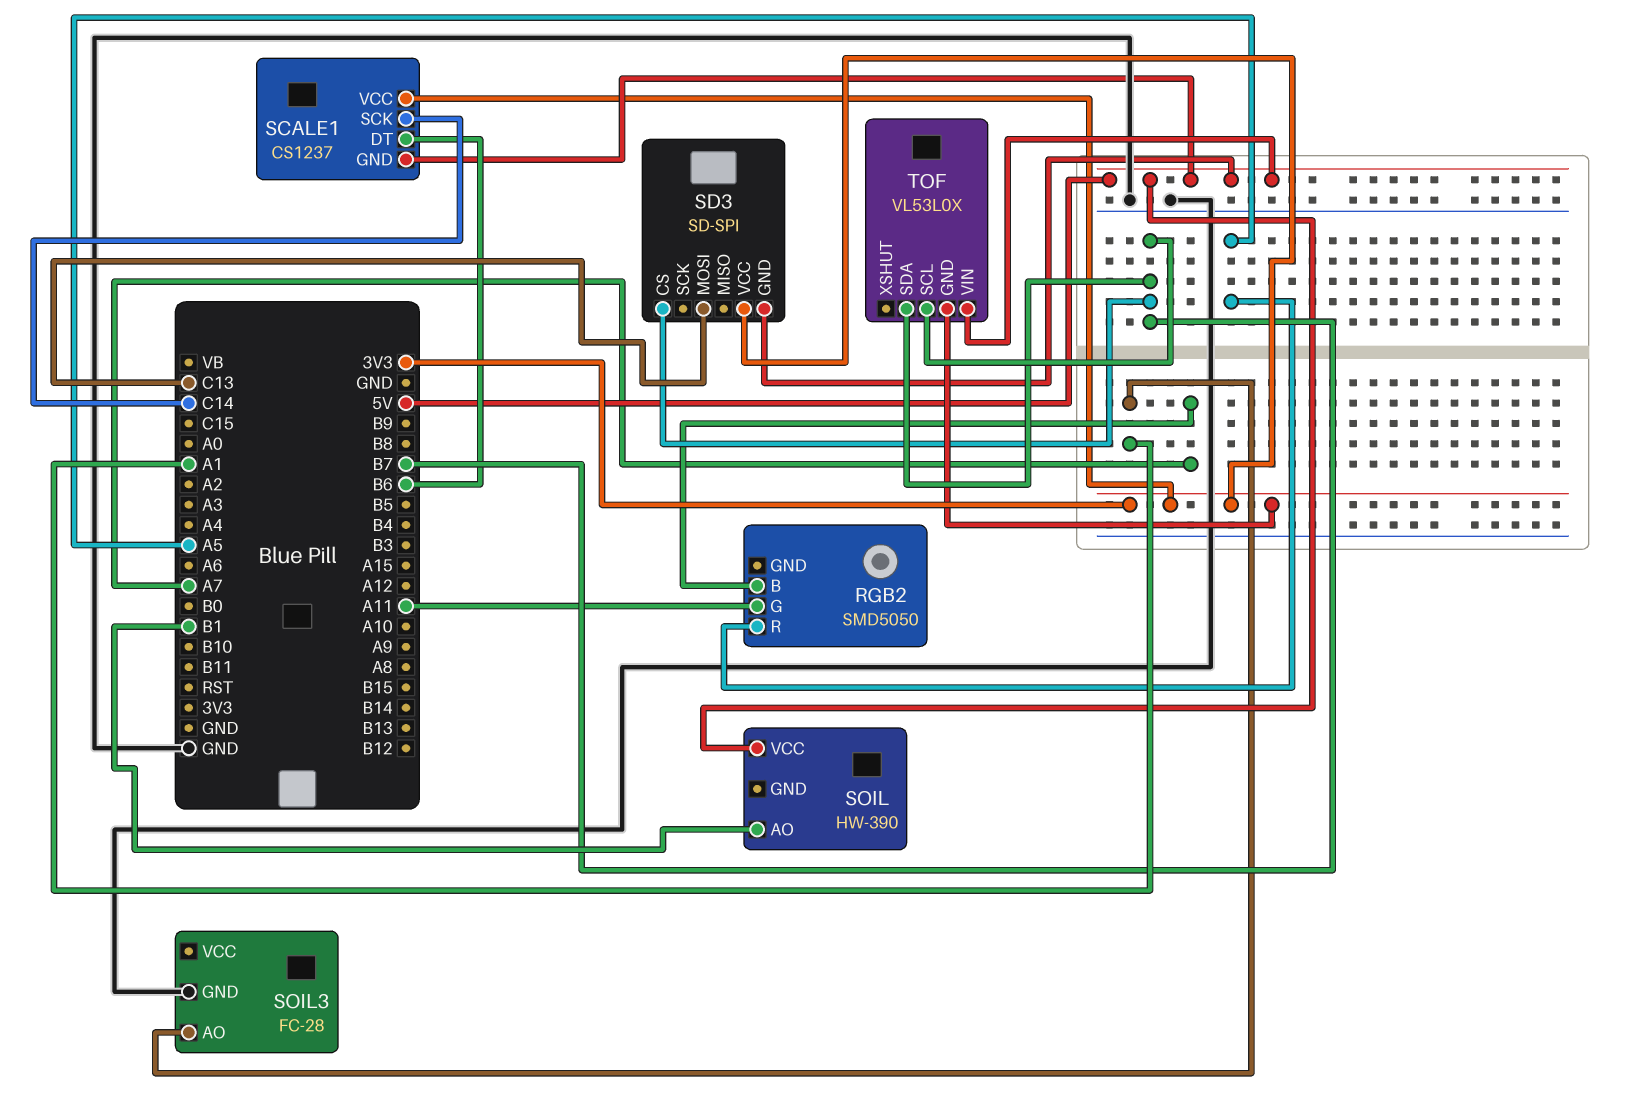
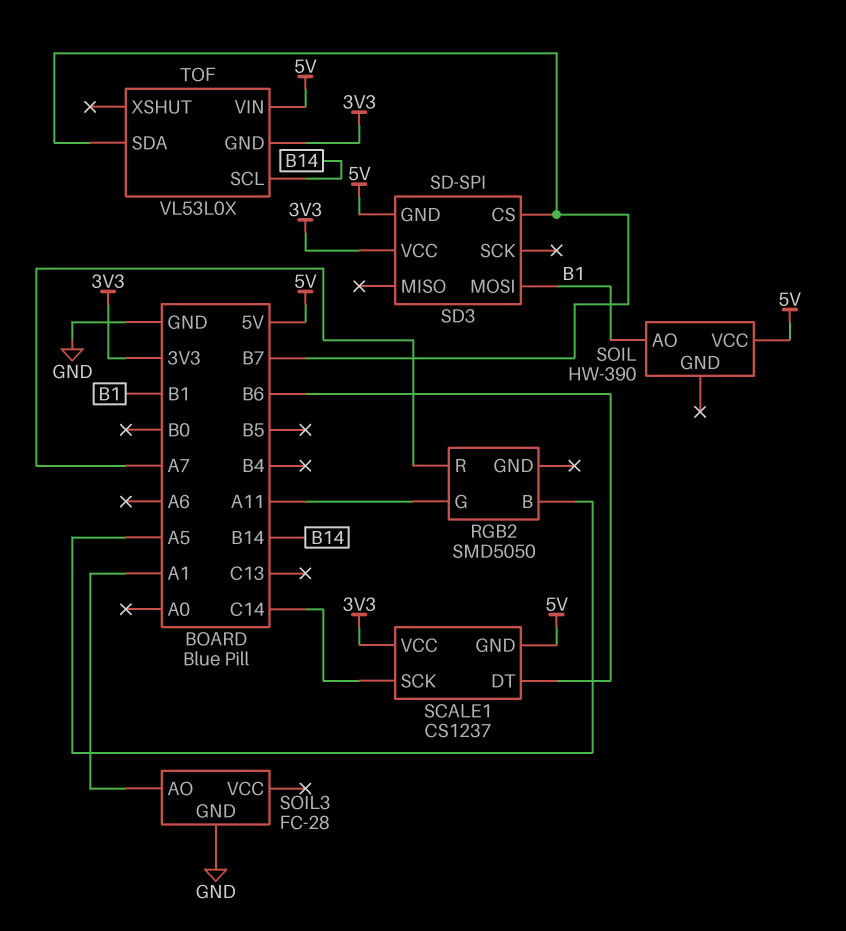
RGB2 pin B: A7 -> A5
RGB2 pin R: A5 -> A7
SD3 pin MOSI: C13 -> B1
TOF pin SCL: B7 -> B14

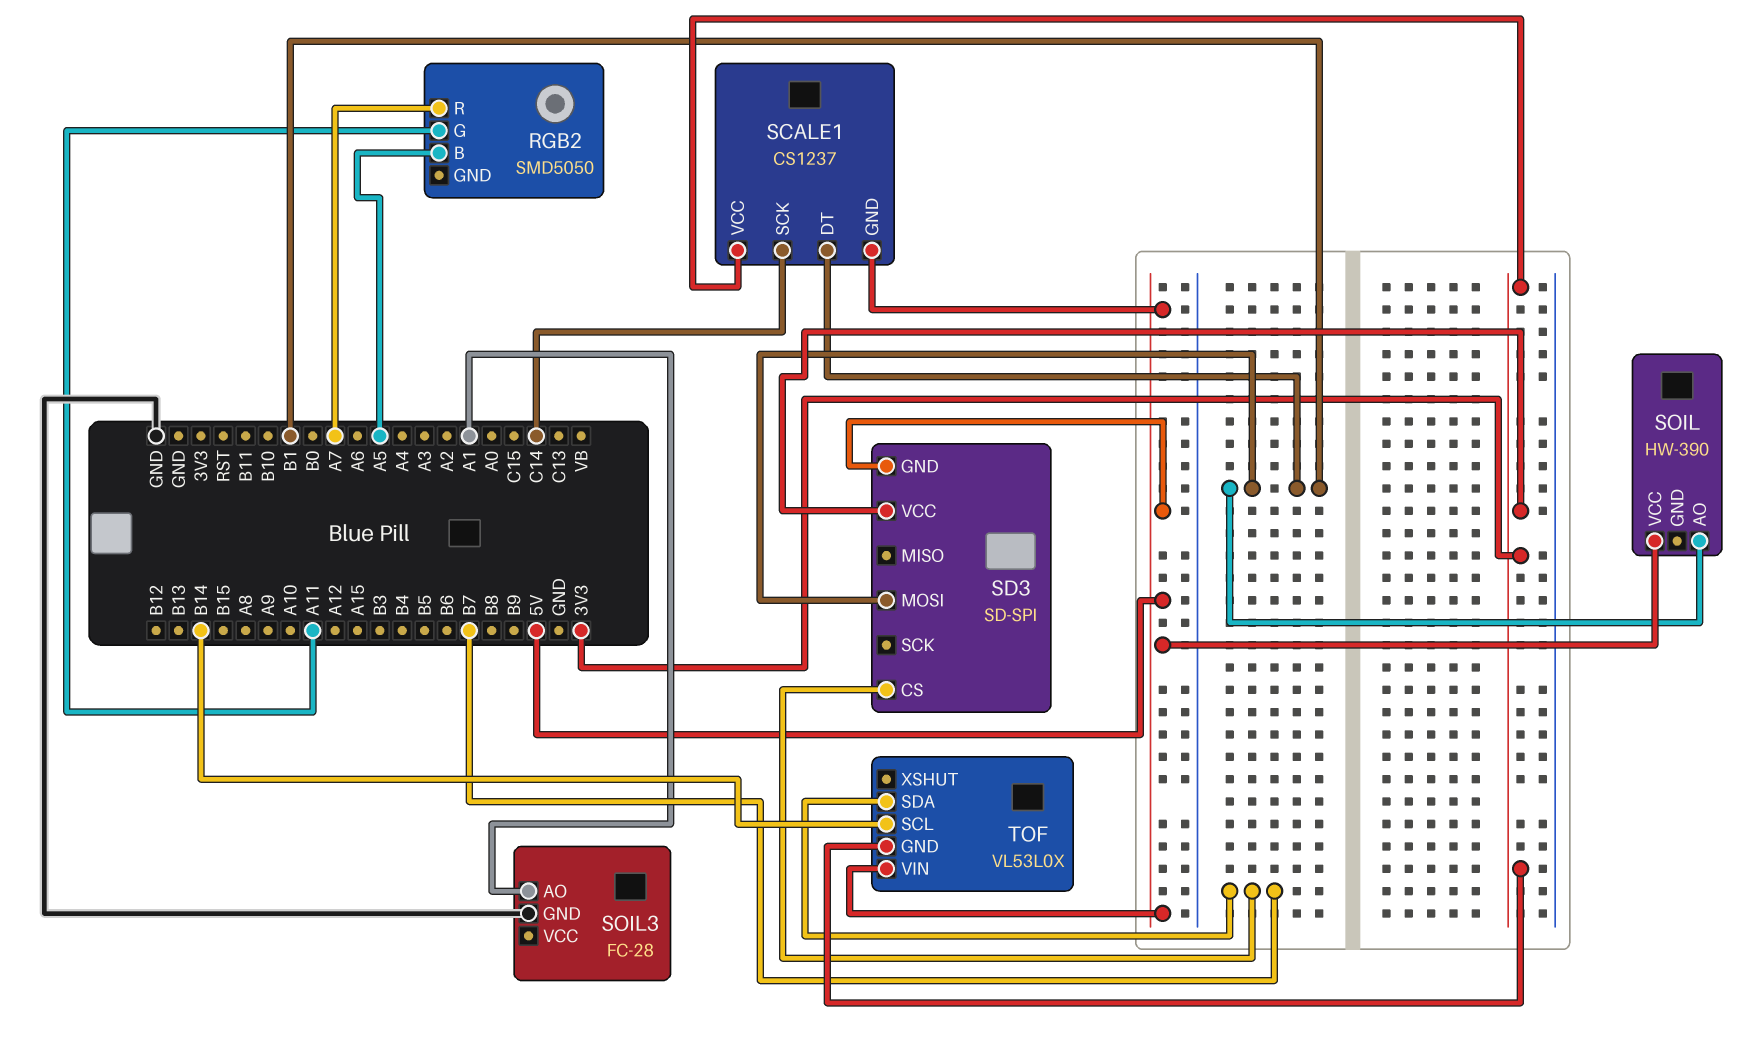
SCALE1 pin DT: B6 -> B1

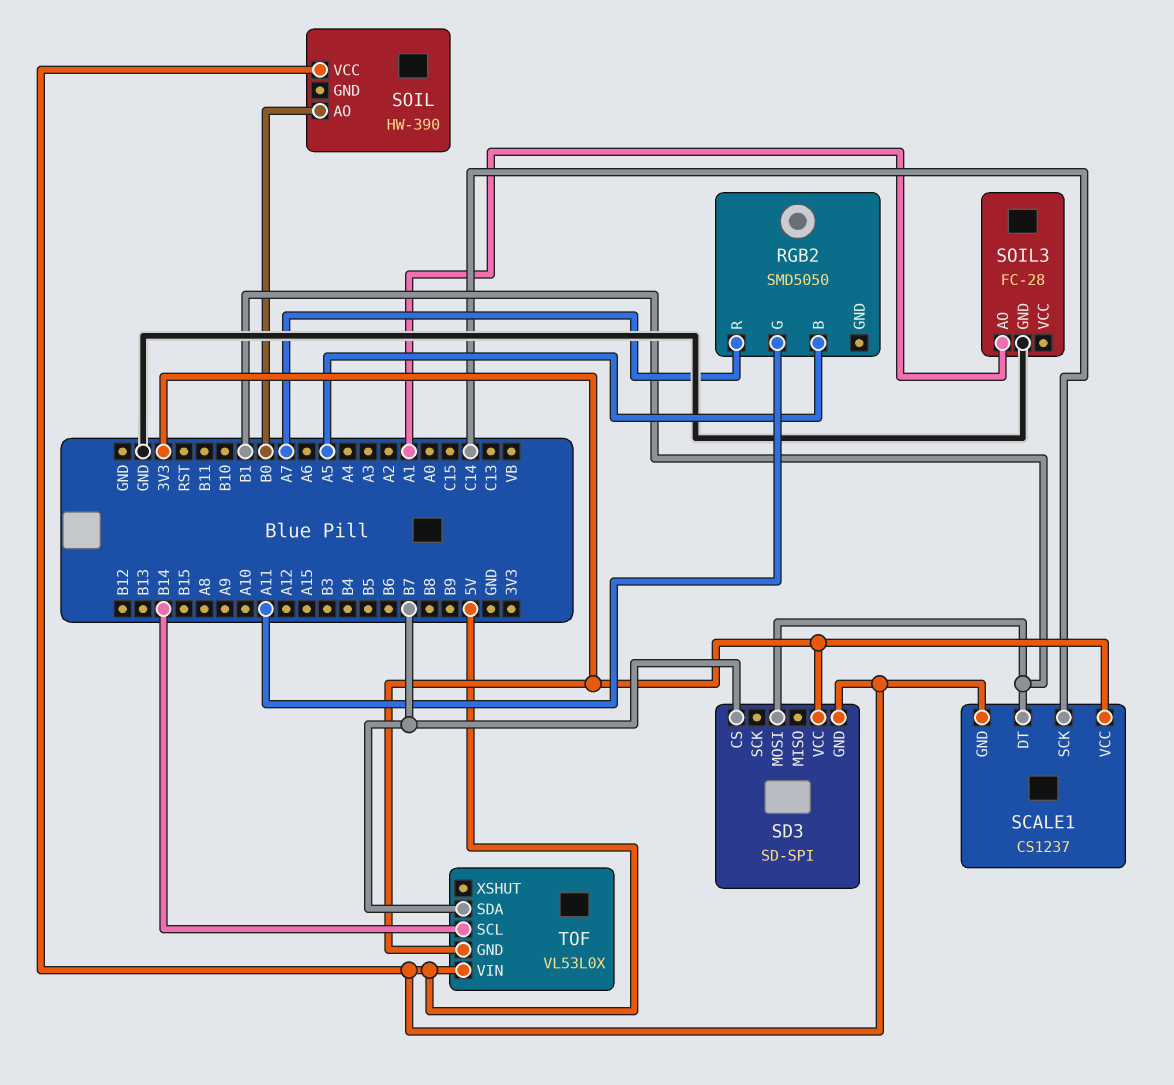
SOIL pin AO: B1 -> B0

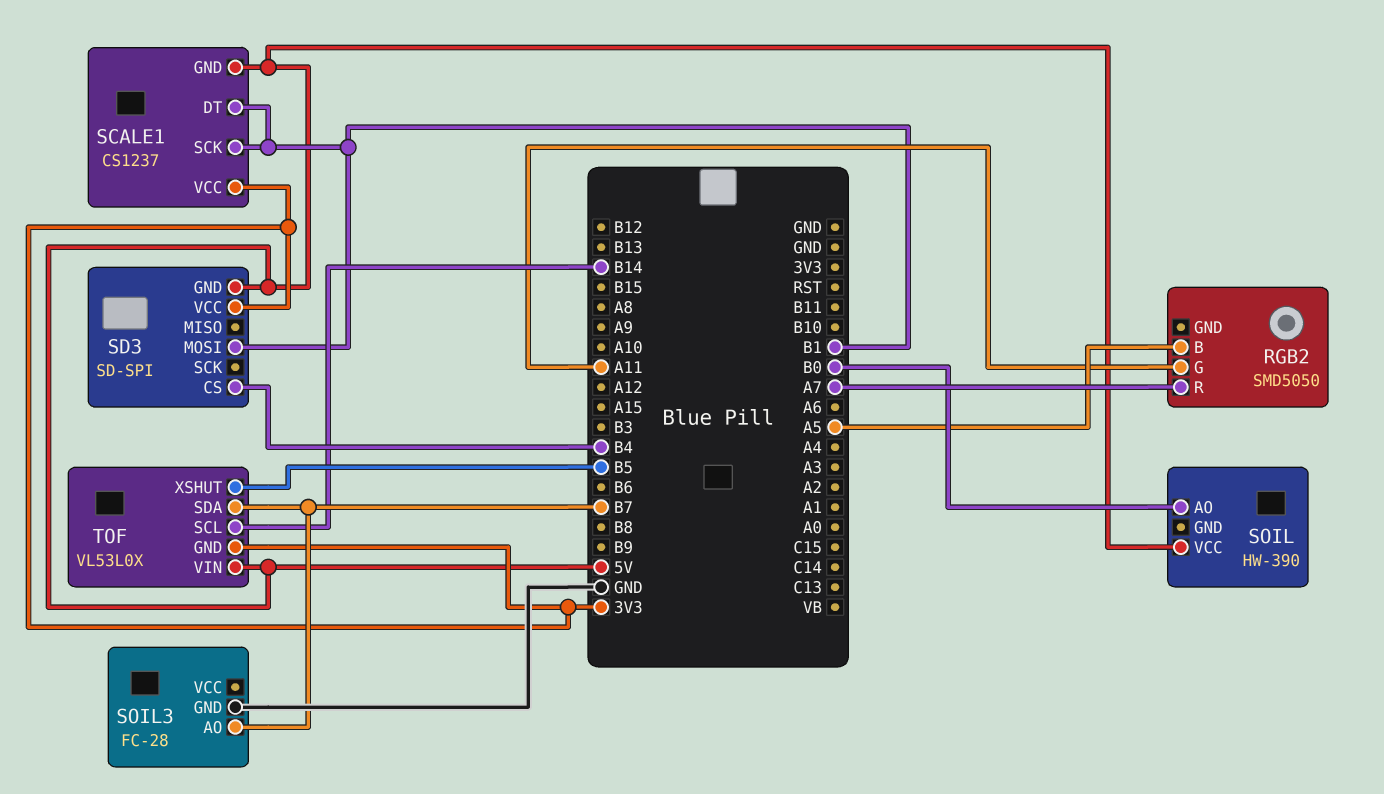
SCALE1 pin SCK: C14 -> B1
SD3 pin CS: B7 -> B4
SOIL3 pin AO: A1 -> B7
TOF pin XSHUT: none -> B5

